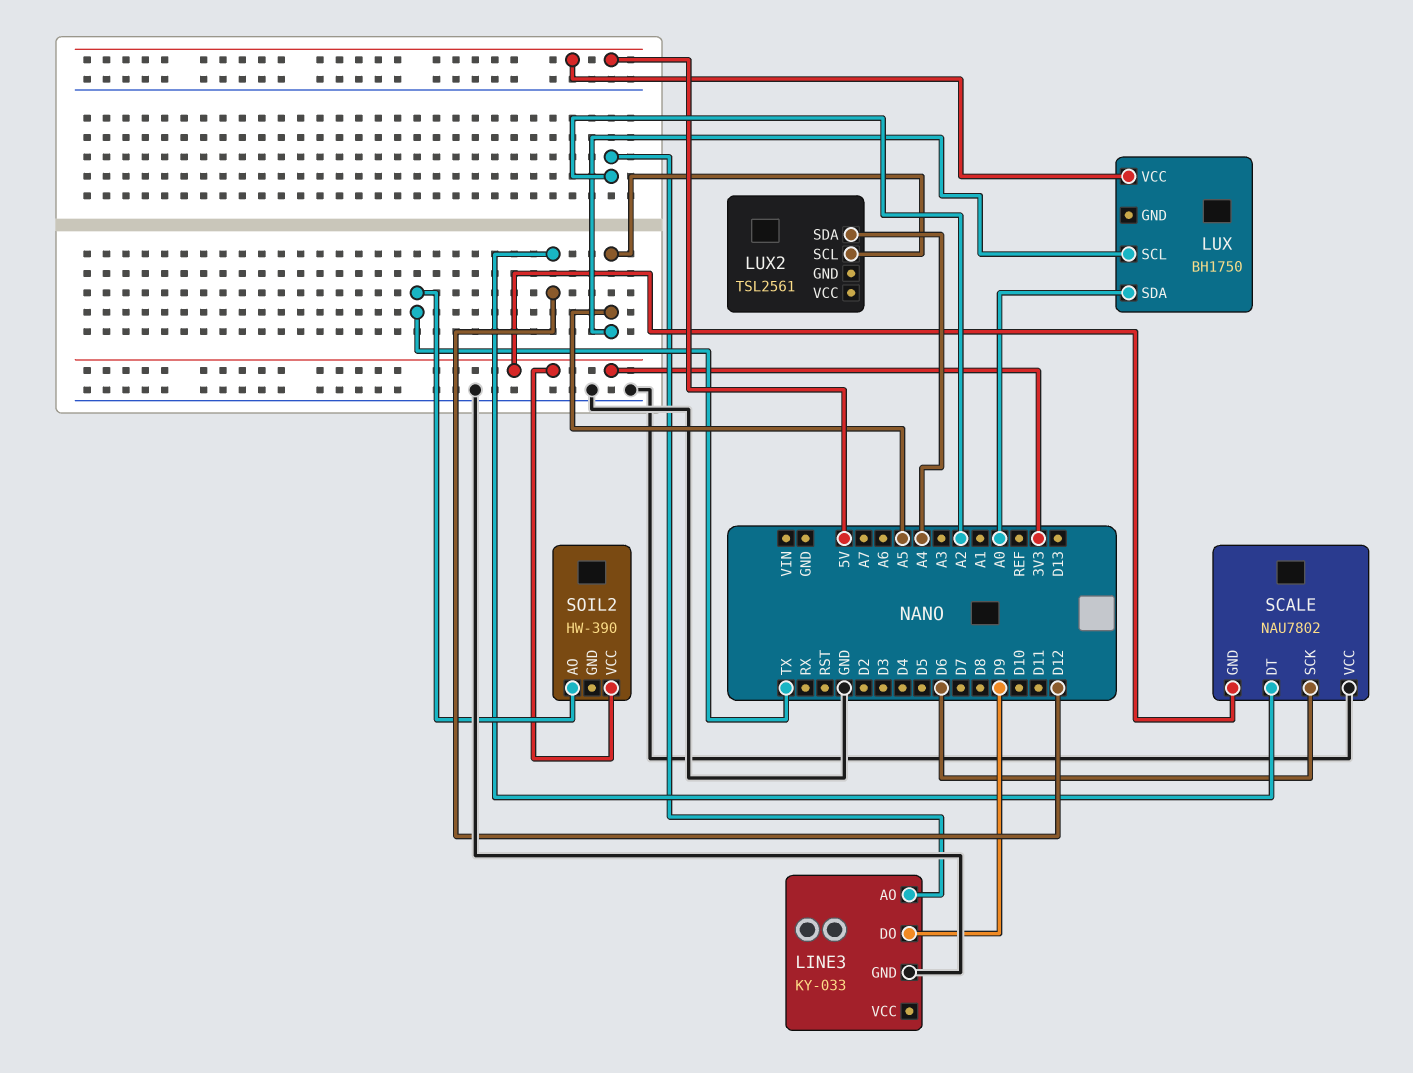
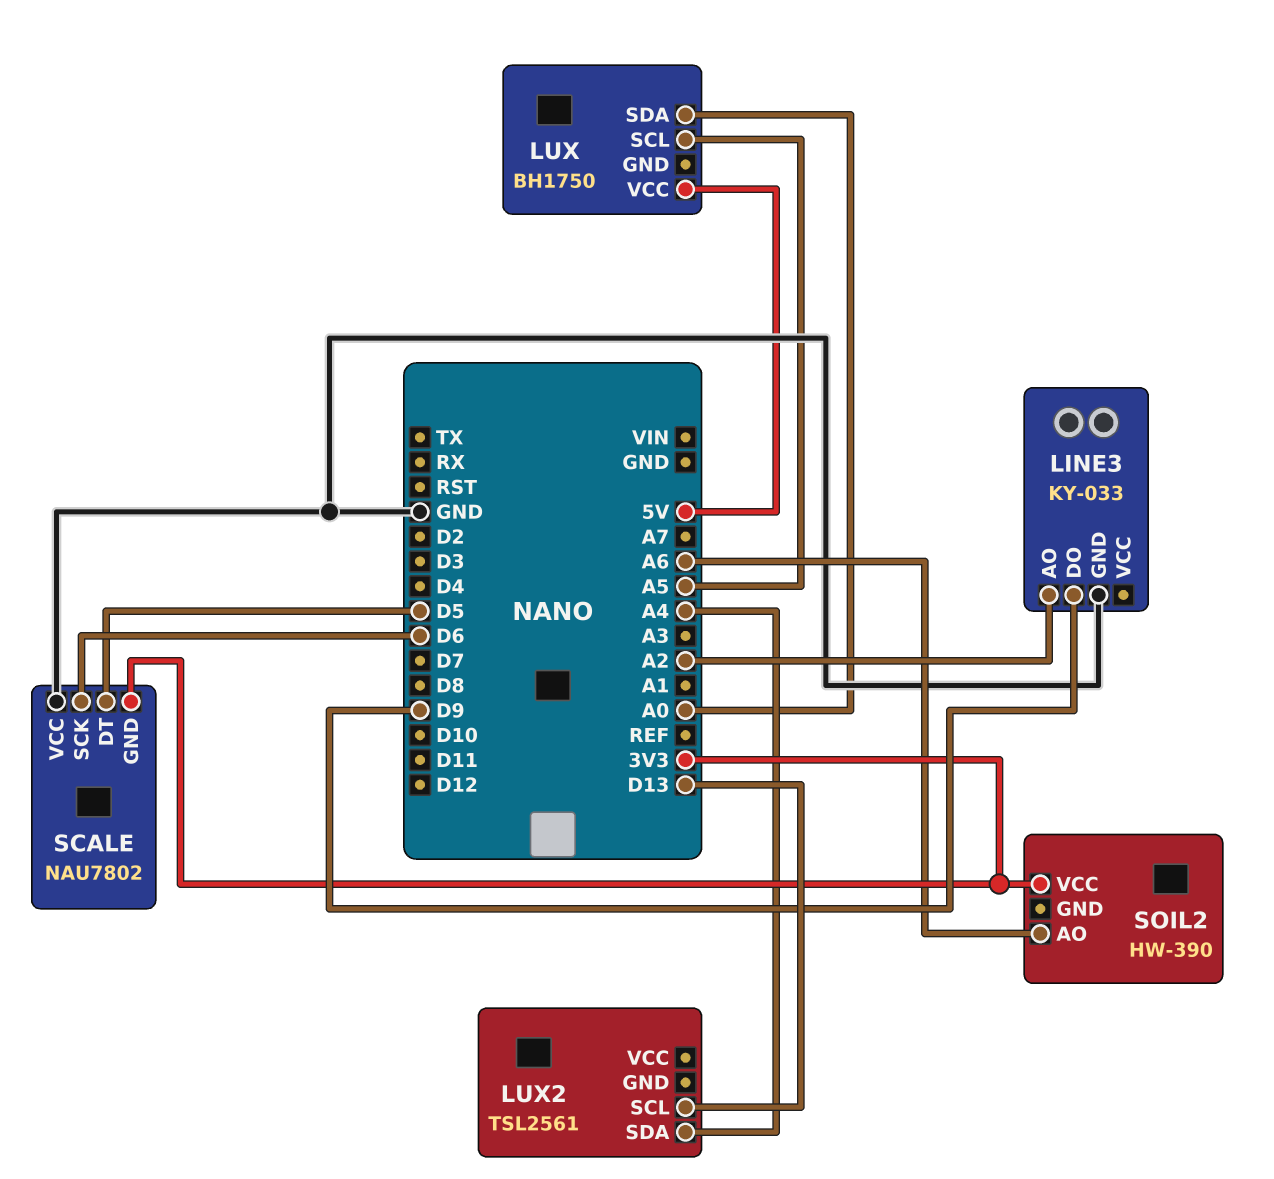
LUX2 pin SCL: A5 -> D13
SCALE pin DT: D12 -> D5
SOIL2 pin AO: TX -> A6

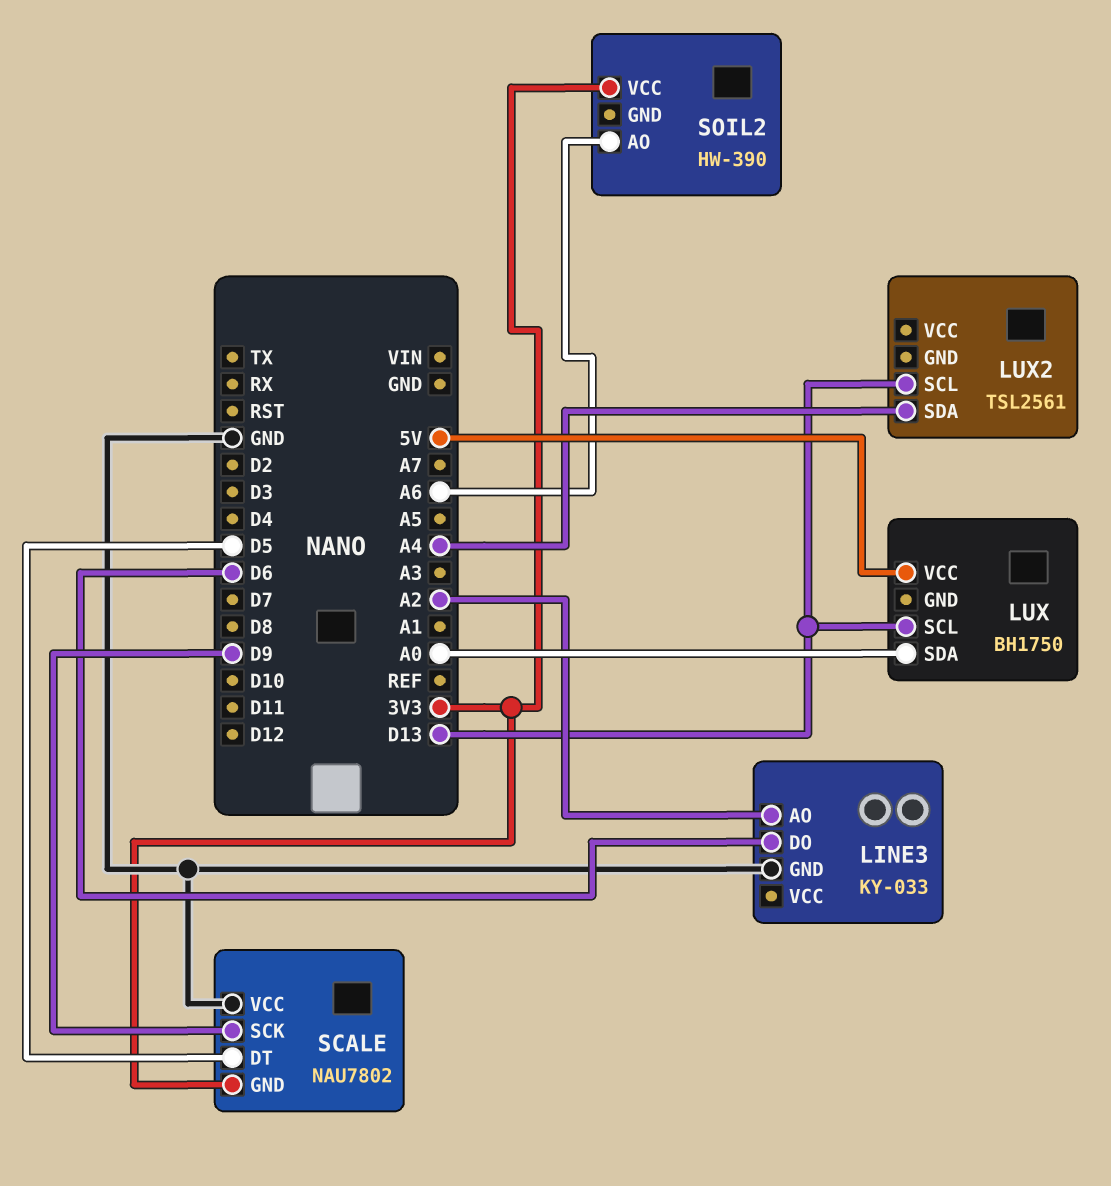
LINE3 pin DO: D9 -> D6
LUX pin SCL: A5 -> D13
SCALE pin SCK: D6 -> D9

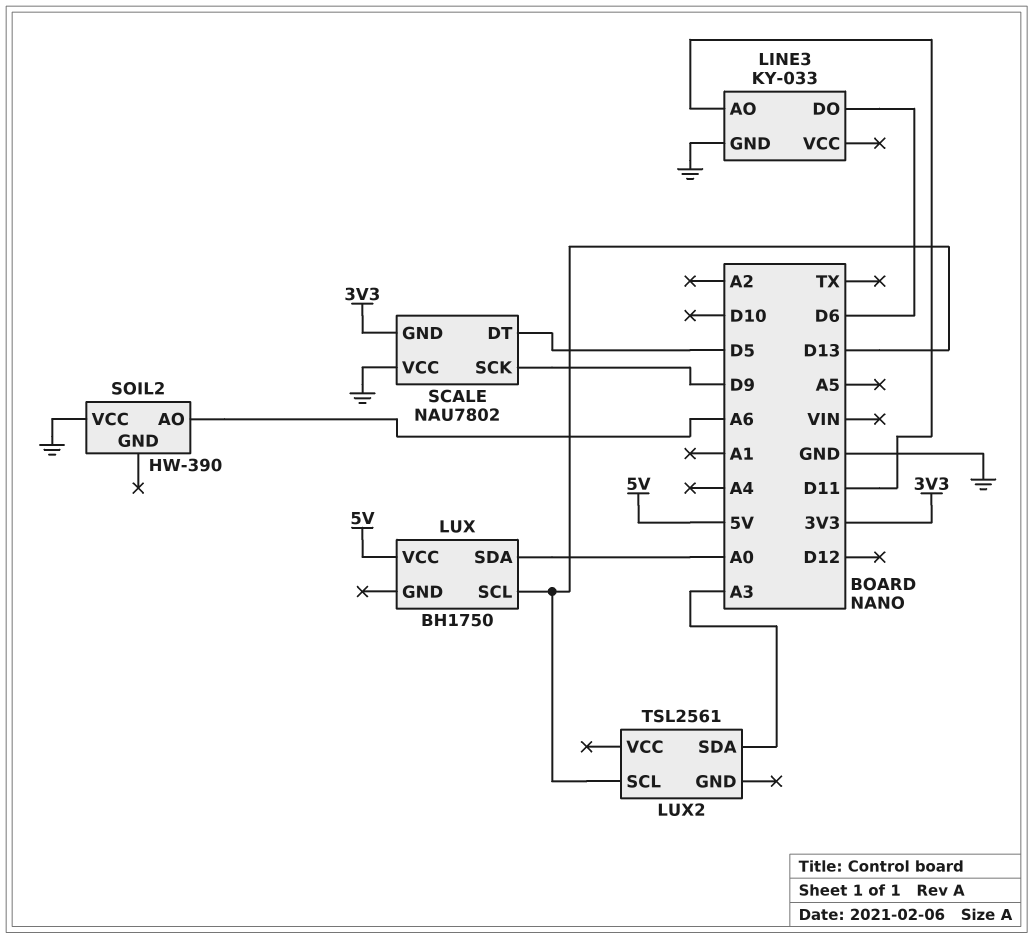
LINE3 pin AO: A2 -> D11
LUX2 pin SDA: A4 -> A3
SOIL2 pin VCC: 3V3 -> GND

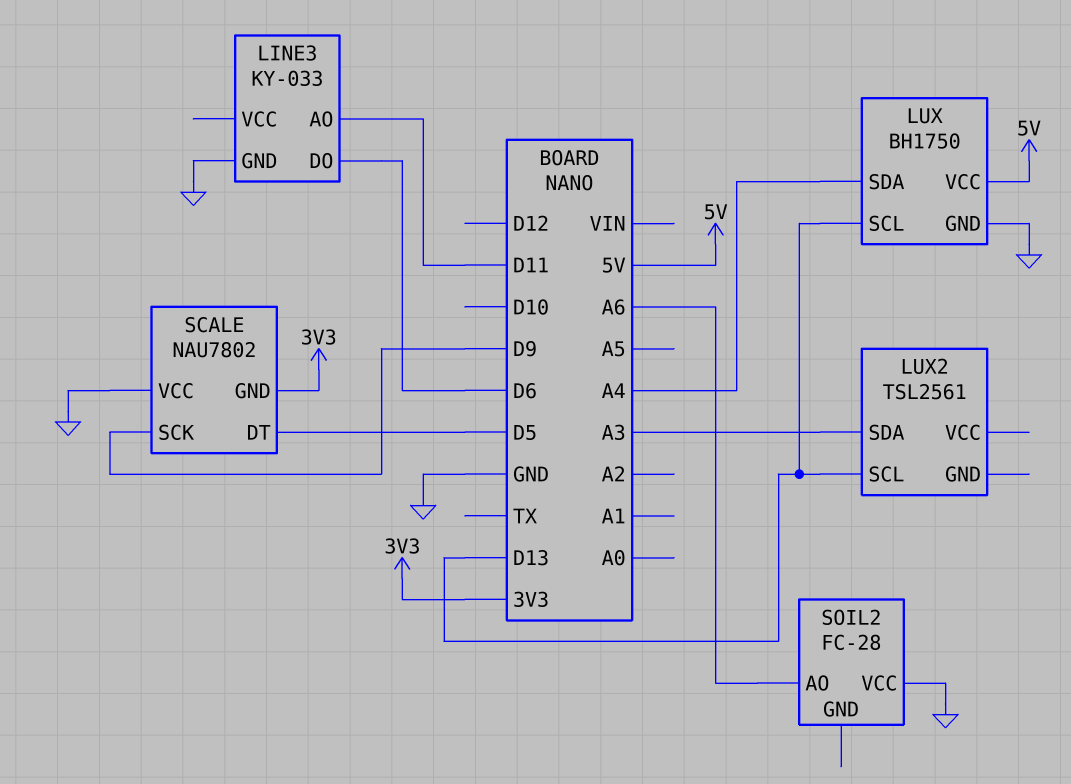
LUX pin GND: none -> GND
LUX pin SDA: A0 -> A4
SOIL2: HW-390 -> FC-28

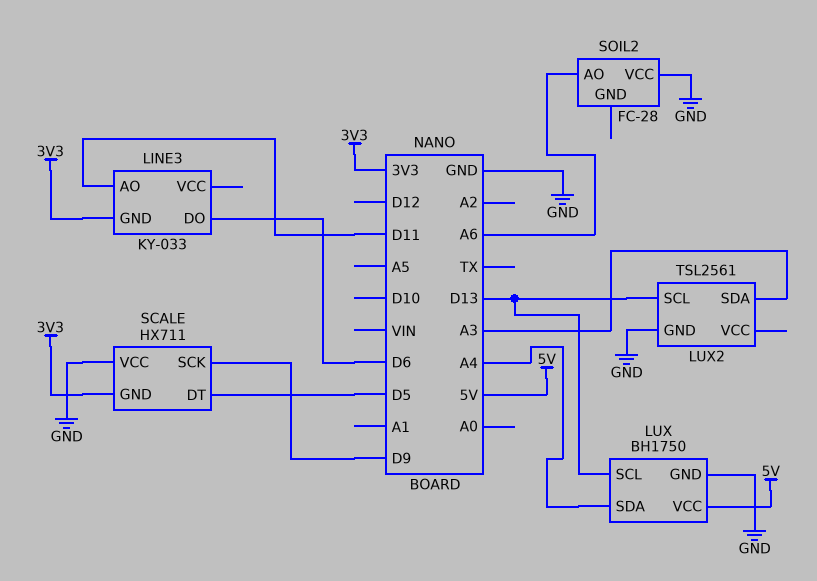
LINE3 pin GND: GND -> 3V3
LUX2 pin GND: none -> GND
SCALE: NAU7802 -> HX711

